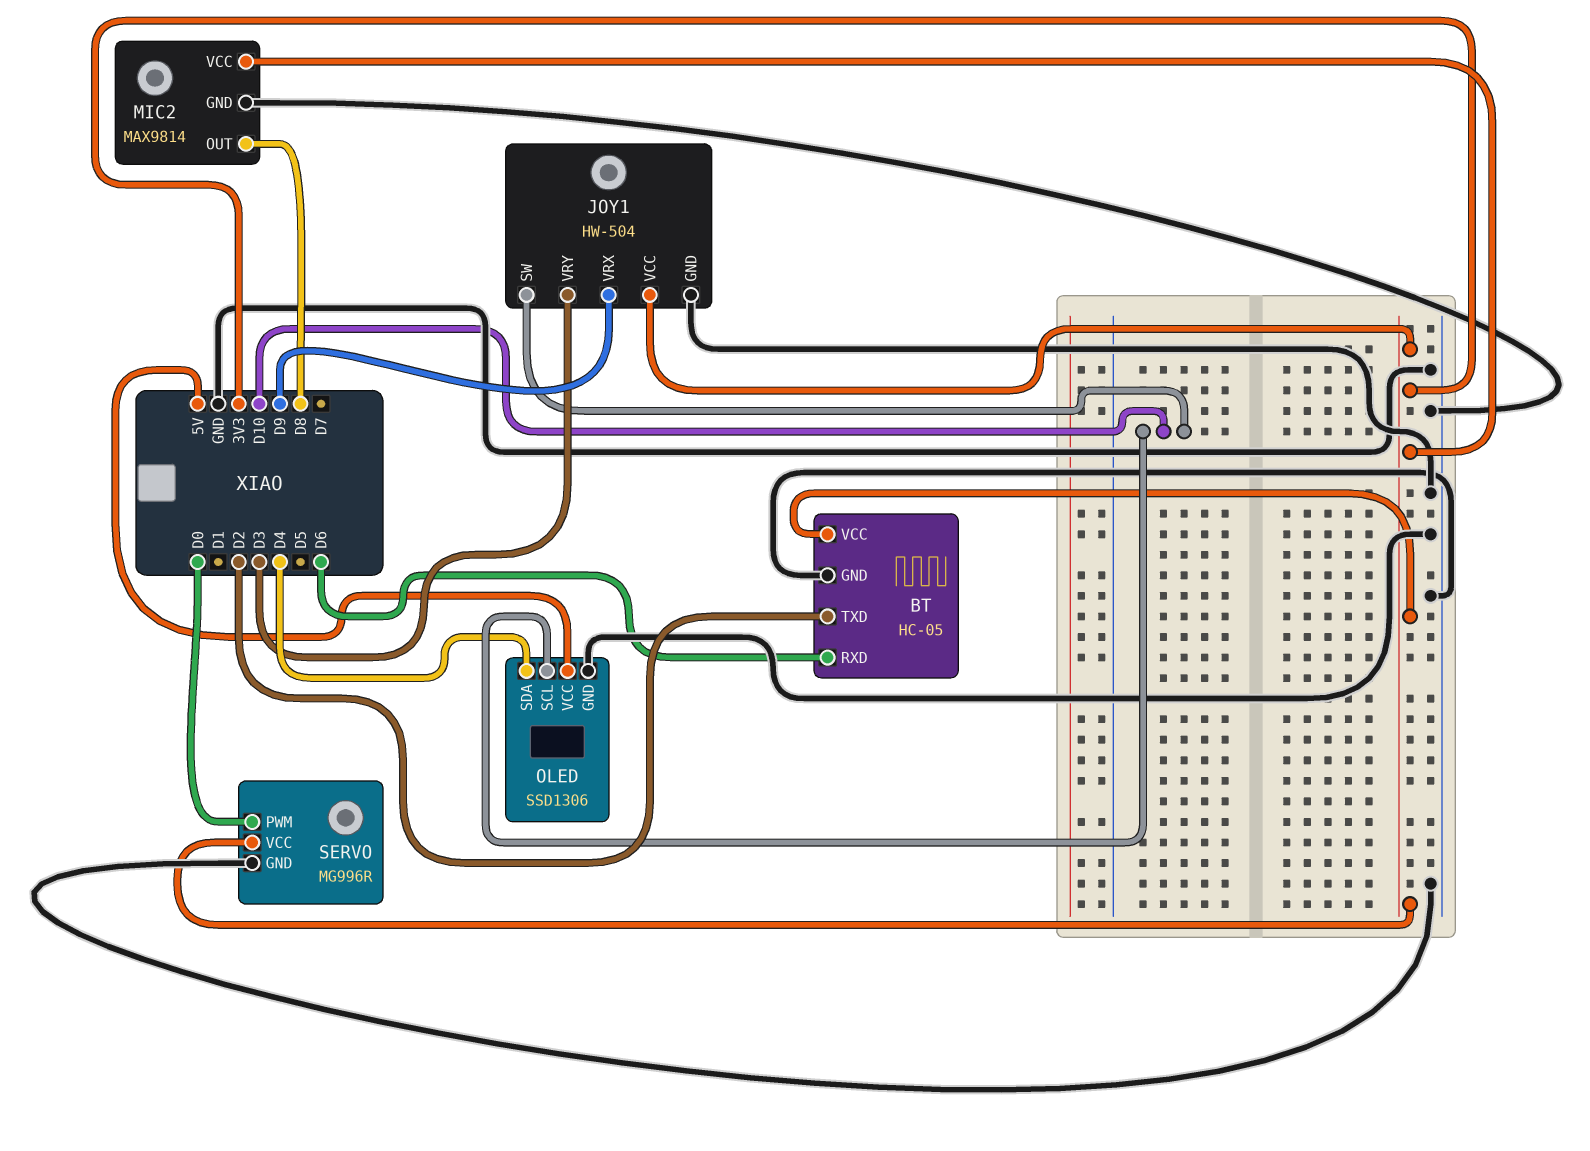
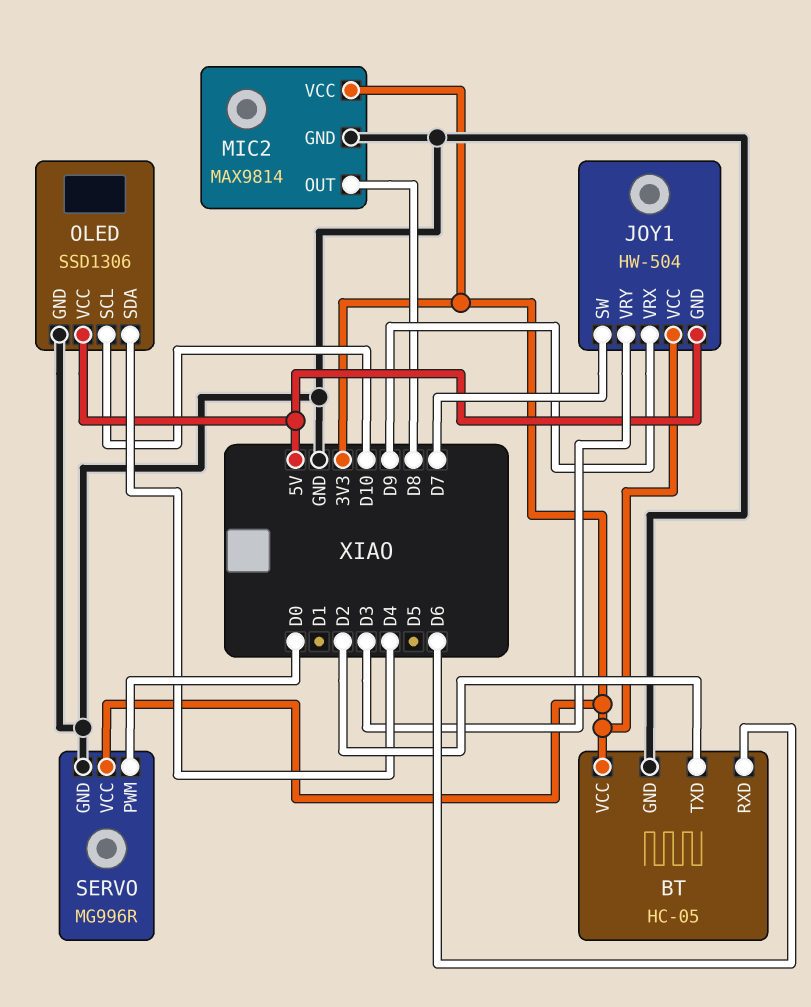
JOY1 pin GND: GND -> 5V
JOY1 pin SW: D10 -> D7

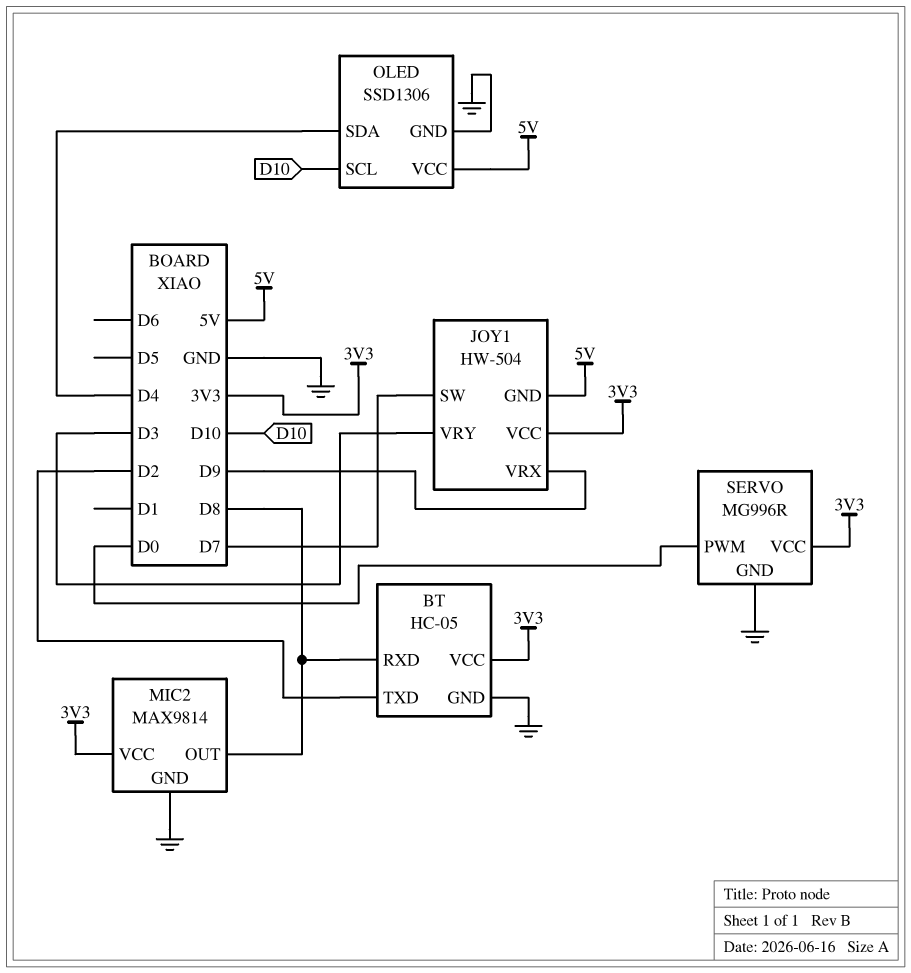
BT pin RXD: D6 -> D8

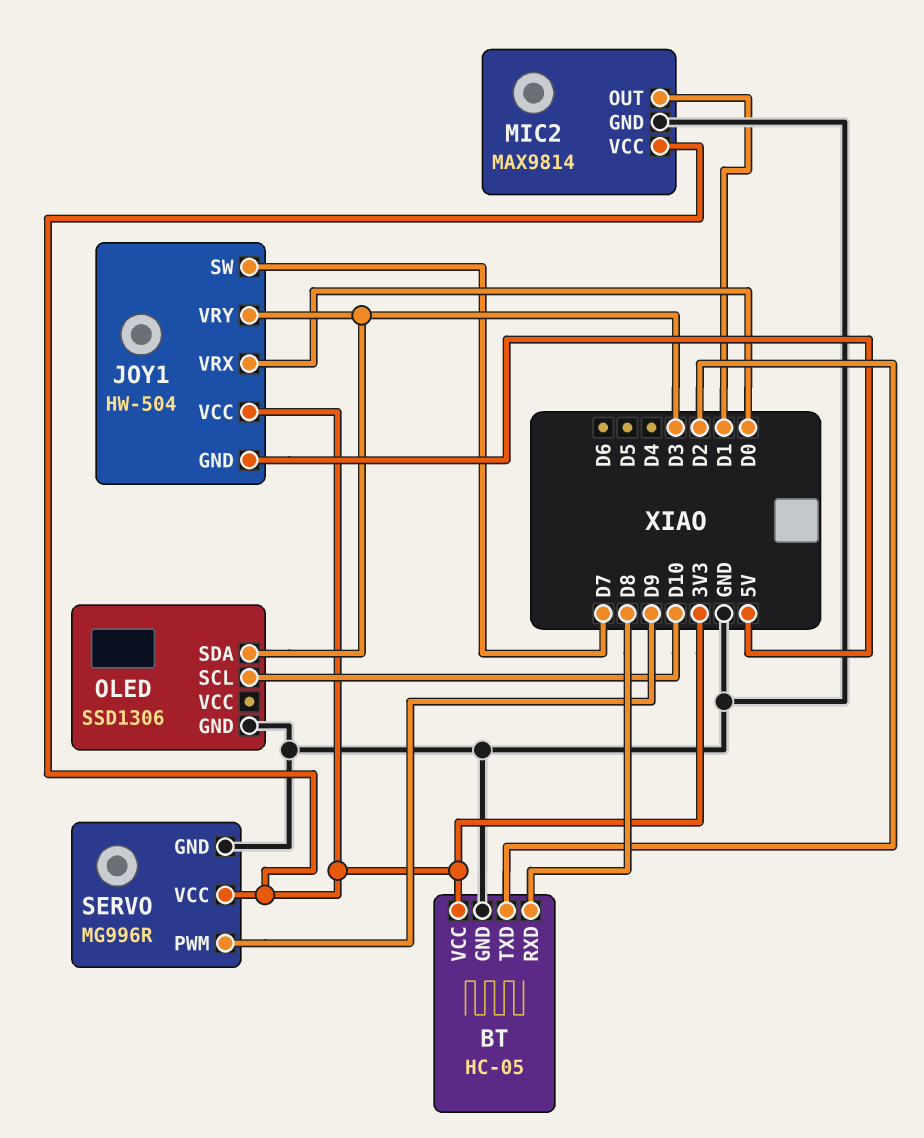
JOY1 pin VRX: D9 -> D0
MIC2 pin OUT: D8 -> D1
OLED pin SDA: D4 -> D3
OLED pin VCC: 5V -> none
SERVO pin PWM: D0 -> D9

